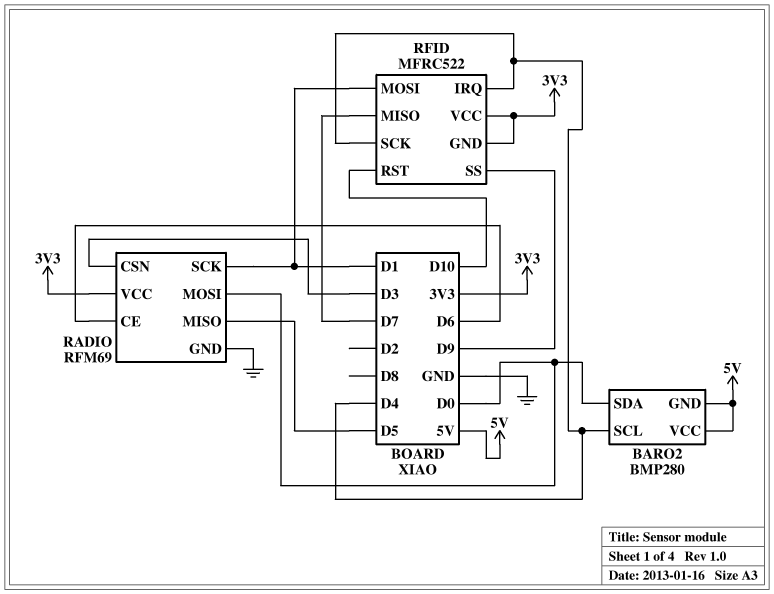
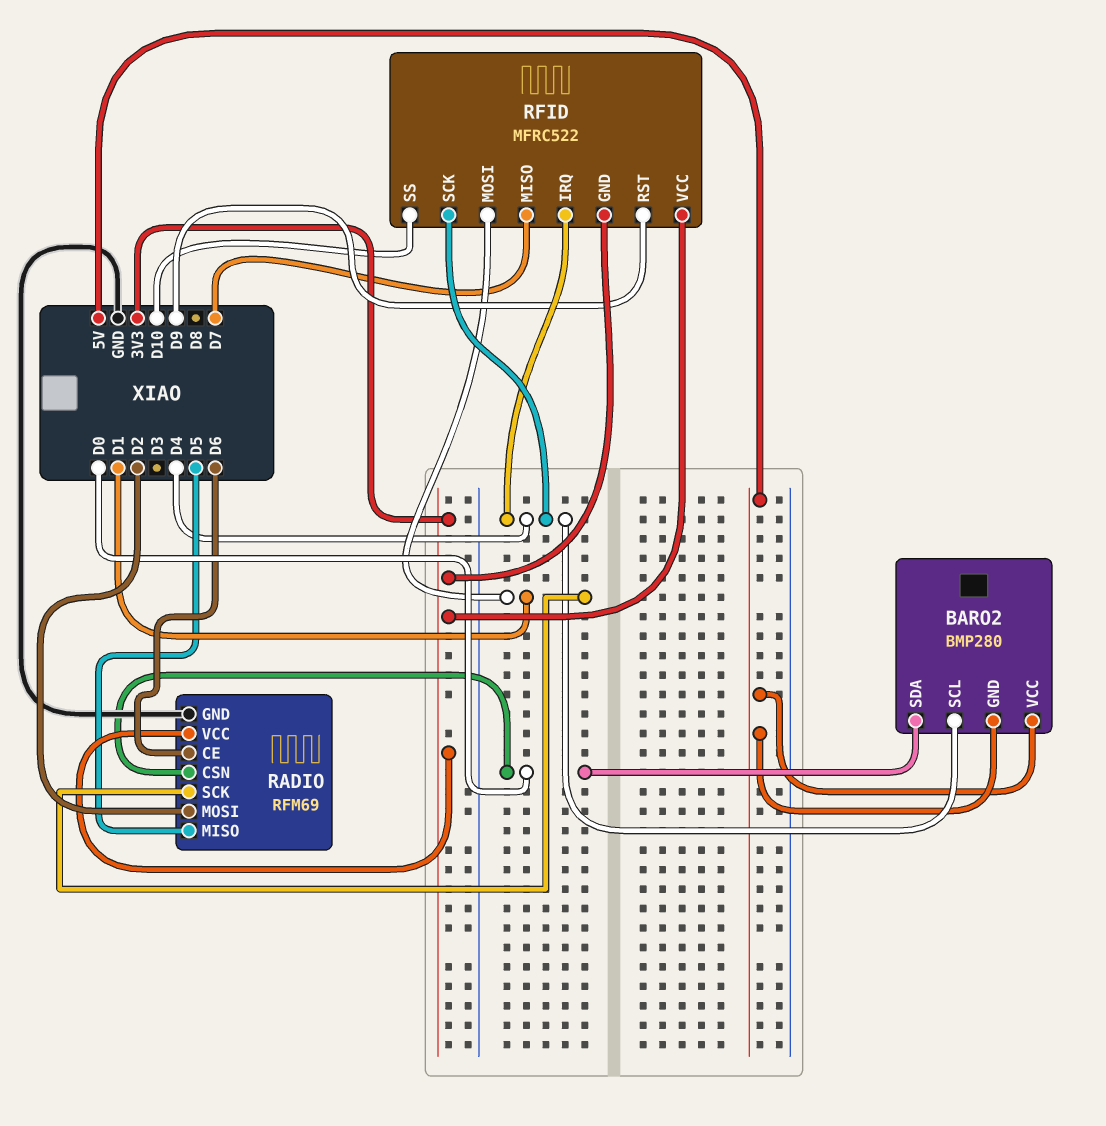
RADIO pin CSN: D3 -> D0
RADIO pin MOSI: D0 -> D2
RFID pin RST: D10 -> D9
RFID pin SS: D9 -> D10

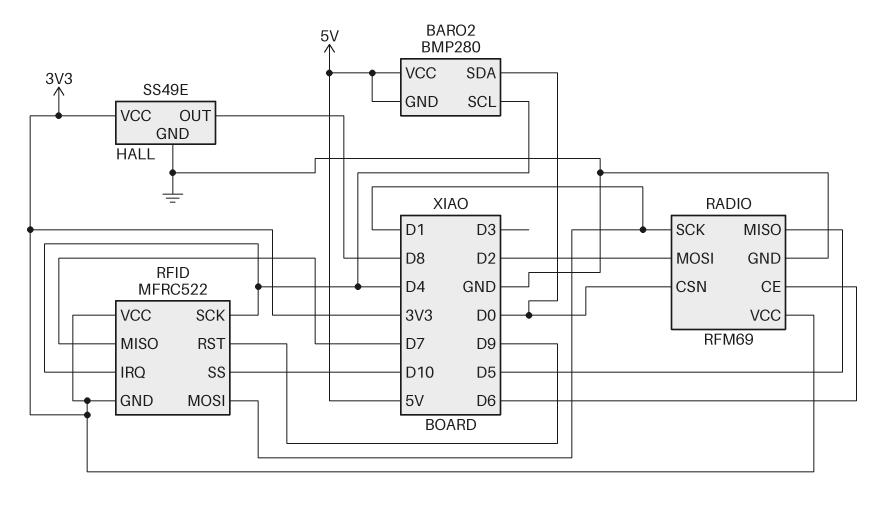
HALL: none -> SS49E
HALL pin GND: none -> GND
HALL pin OUT: none -> D8
HALL pin VCC: none -> 3V3

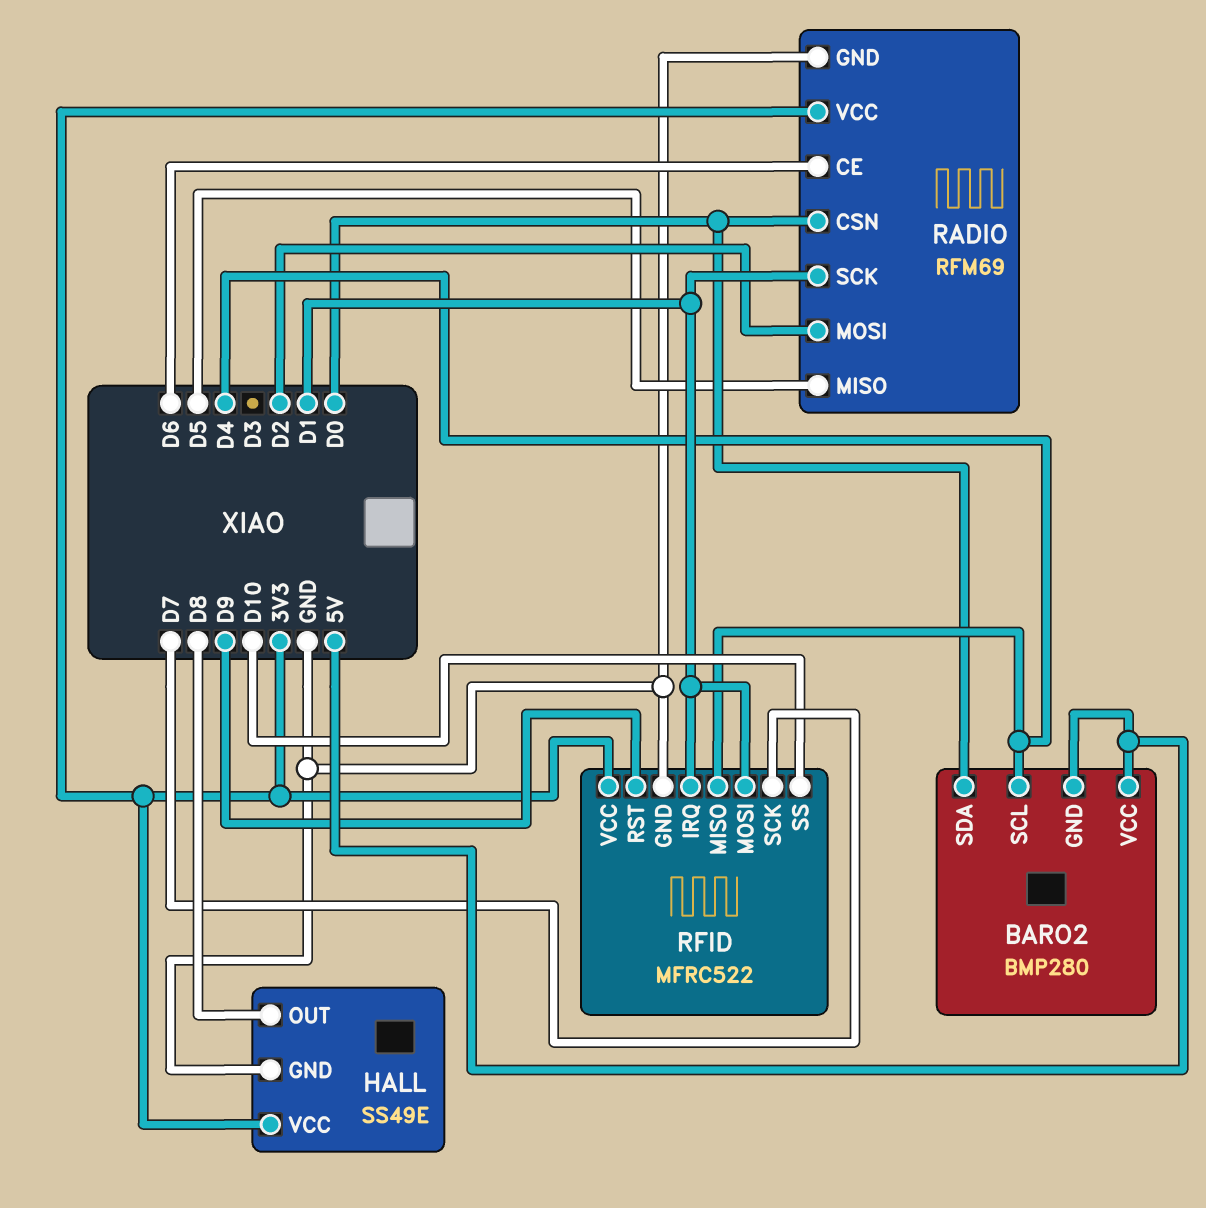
RFID pin GND: 3V3 -> GND
RFID pin IRQ: D4 -> D1
RFID pin MISO: D7 -> D4
RFID pin SCK: D4 -> D7

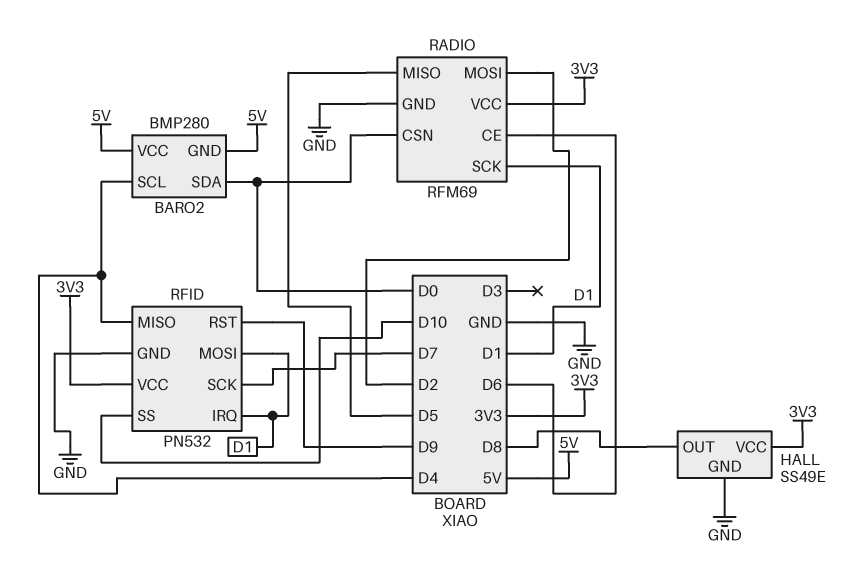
RFID: MFRC522 -> PN532

